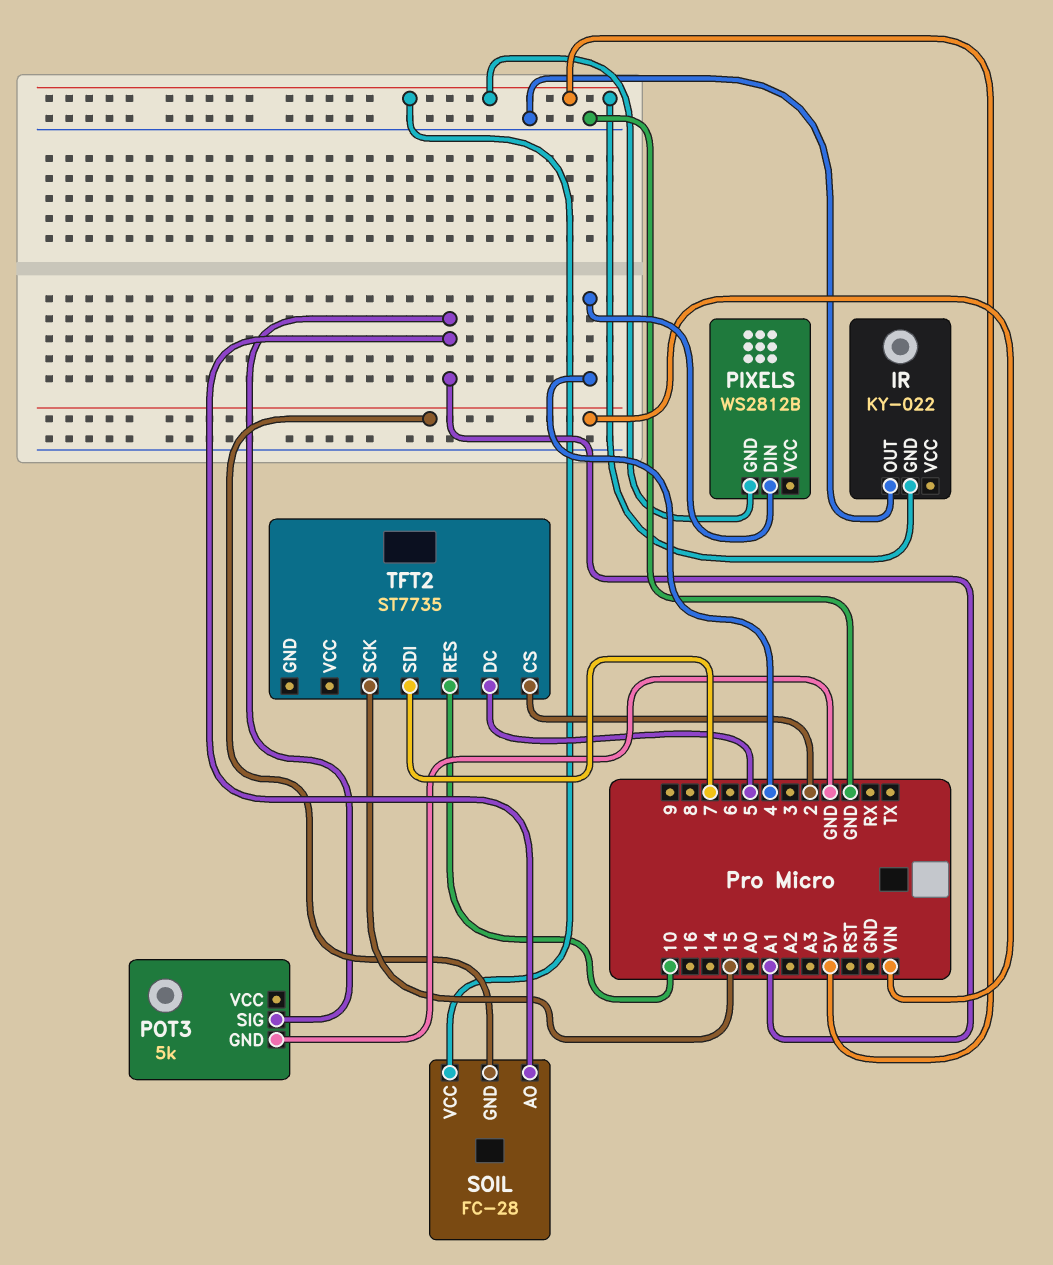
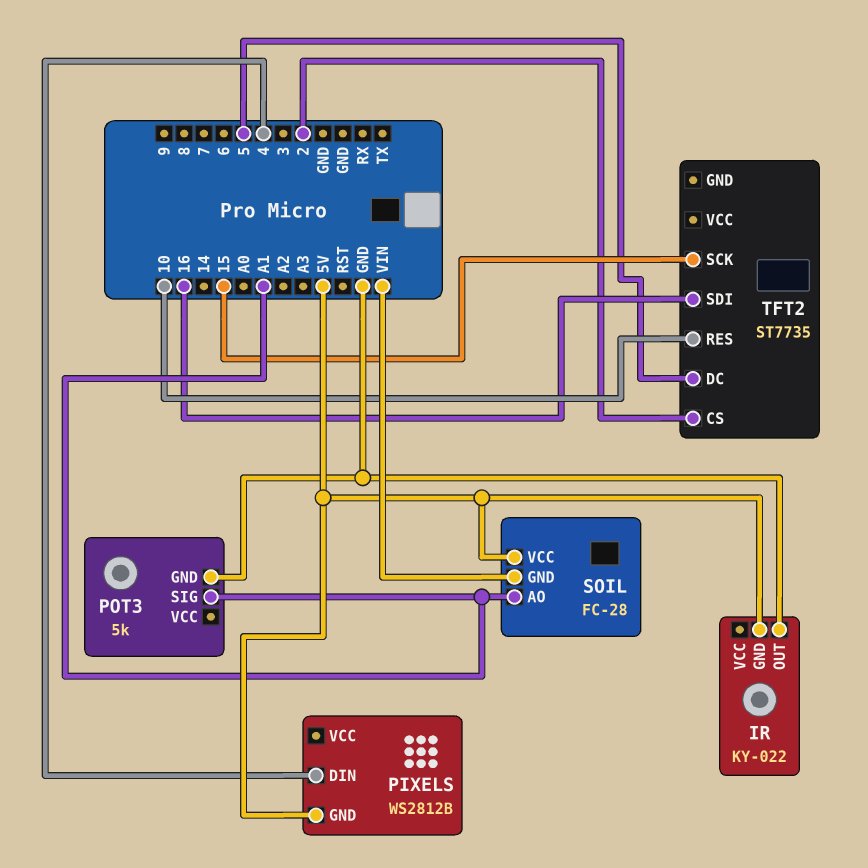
TFT2 pin SDI: 7 -> 16

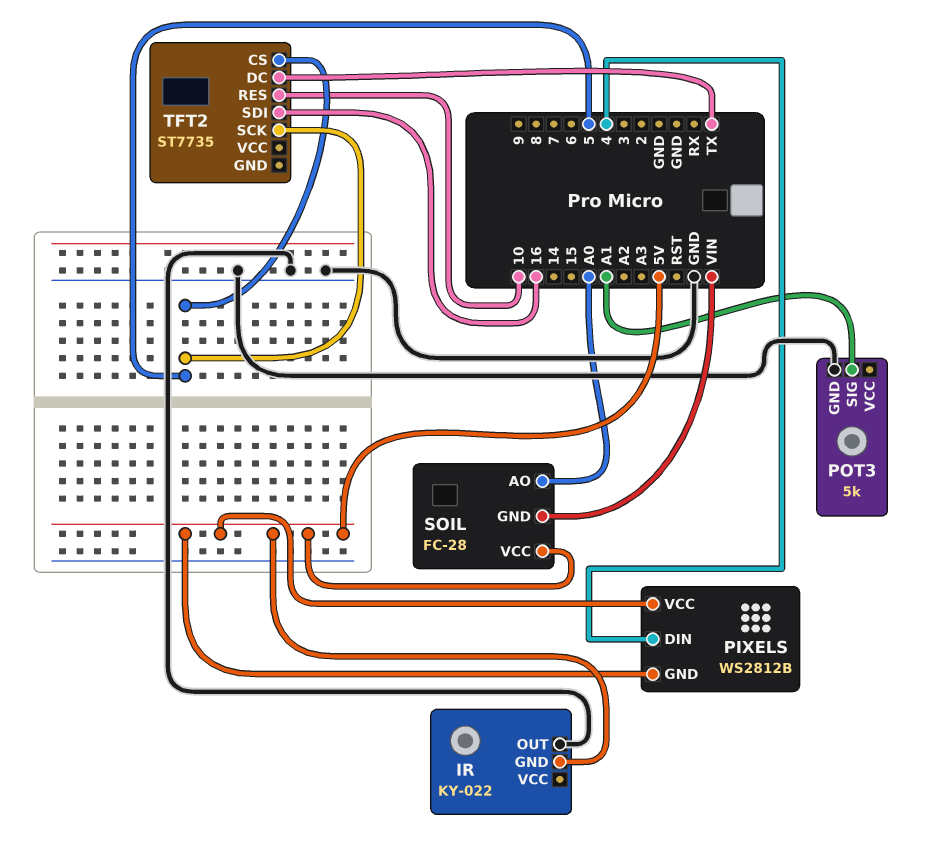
PIXELS pin VCC: none -> 5V
SOIL pin AO: A1 -> A0
TFT2 pin CS: 2 -> 5
TFT2 pin DC: 5 -> TX
TFT2 pin SCK: 15 -> 5

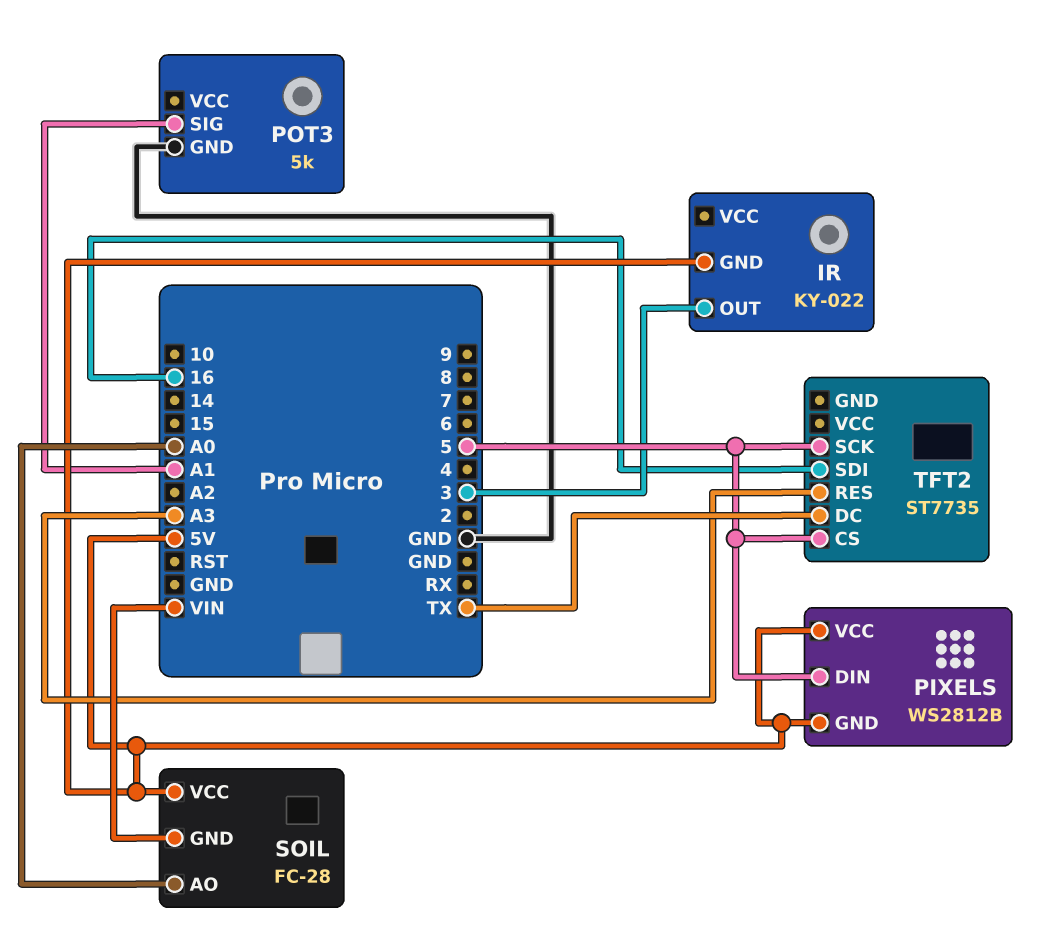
IR pin OUT: GND -> 3
PIXELS pin DIN: 4 -> 5
TFT2 pin RES: 10 -> A3

